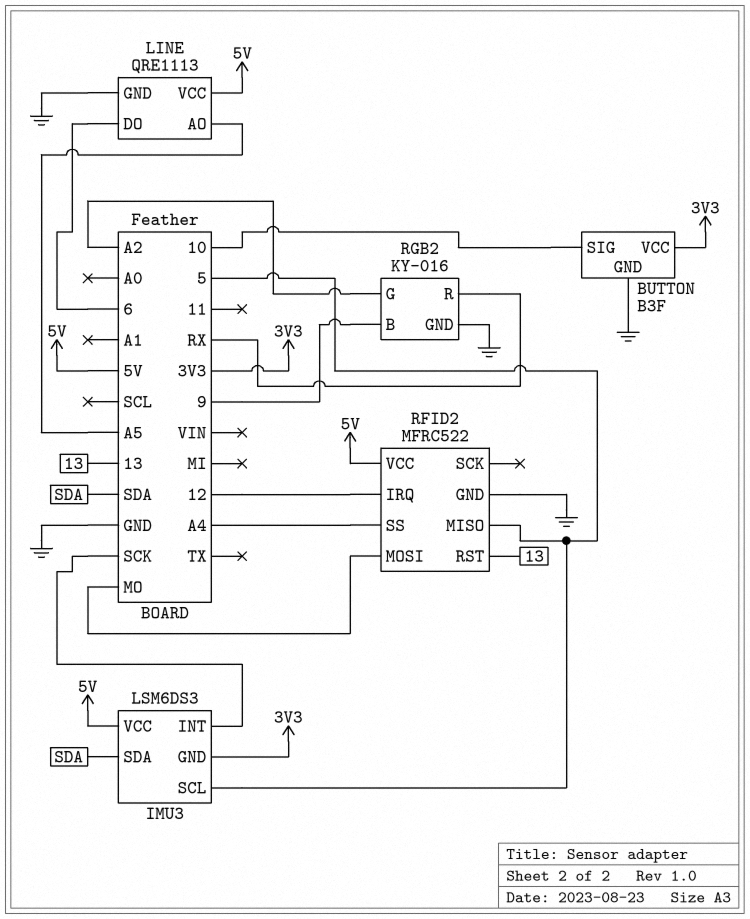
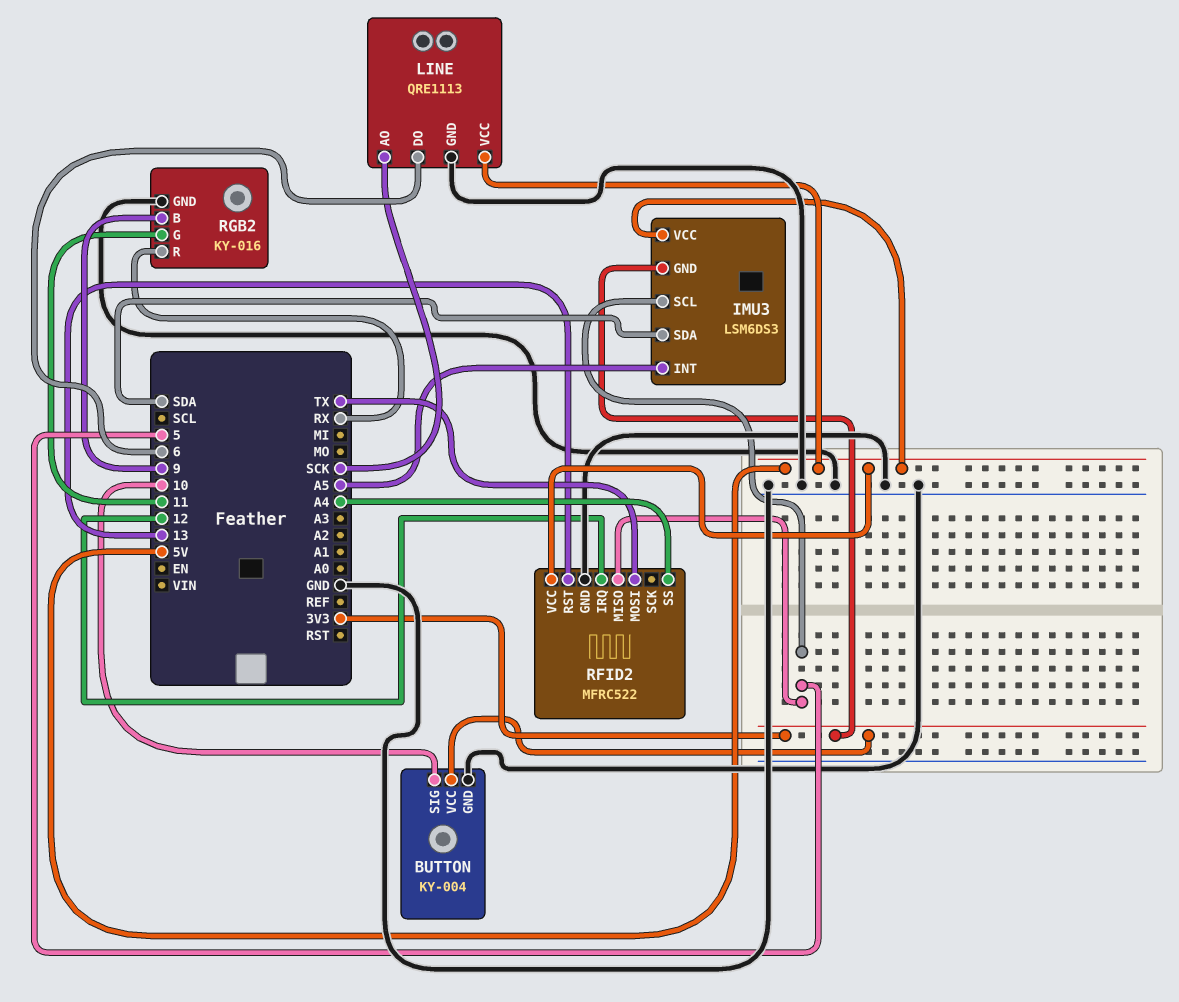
BUTTON: B3F -> KY-004
IMU3 pin INT: SCK -> A5
LINE pin AO: A5 -> SCK
RFID2 pin MOSI: MO -> TX
RGB2 pin G: A2 -> 11

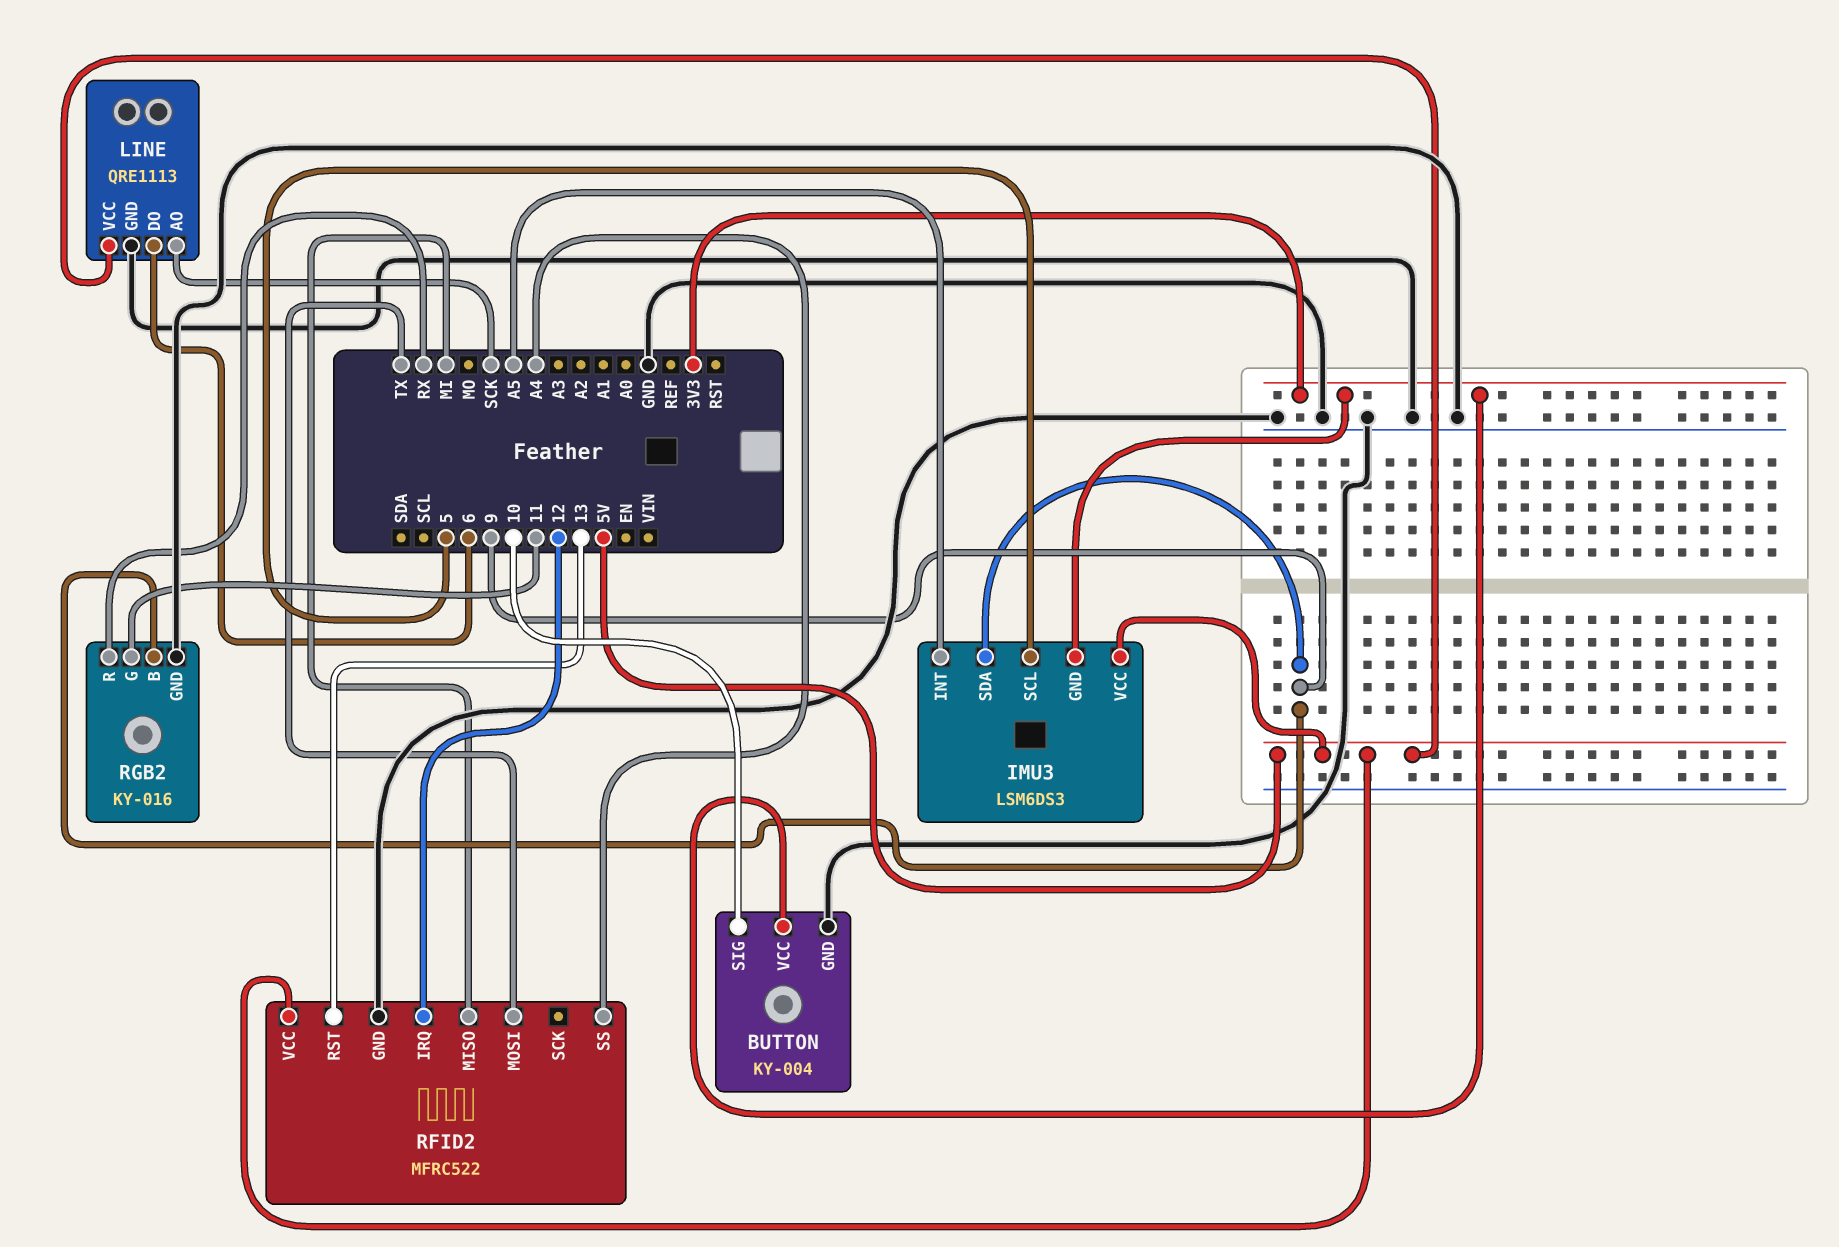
IMU3 pin SDA: SDA -> 9
RFID2 pin MISO: 5 -> MI

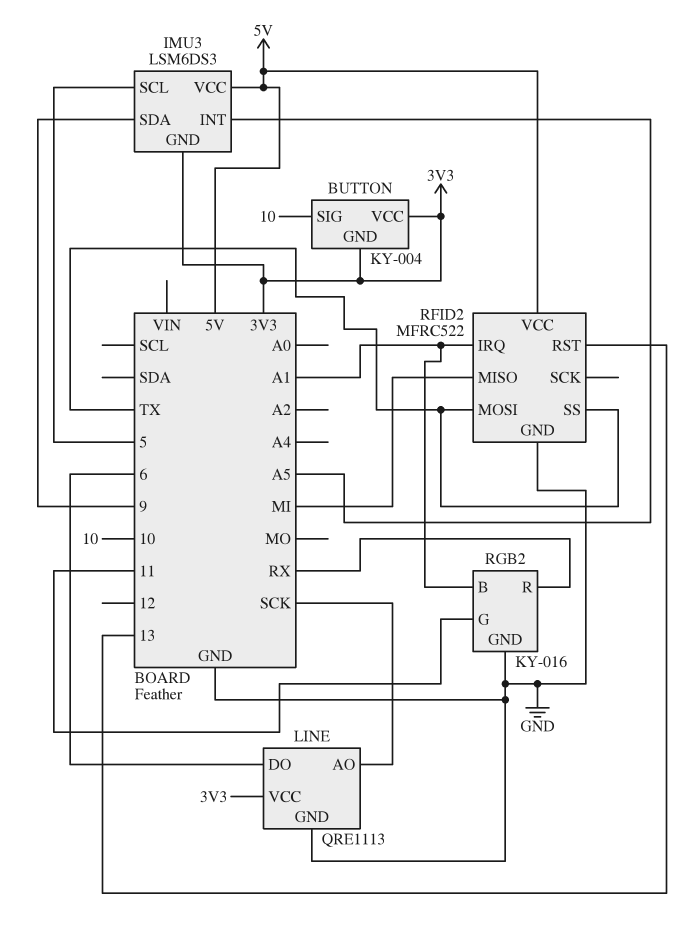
BUTTON pin GND: GND -> 3V3
LINE pin VCC: 5V -> 3V3
RFID2 pin IRQ: 12 -> A1
RFID2 pin SS: A4 -> TX
RGB2 pin B: 9 -> A1

